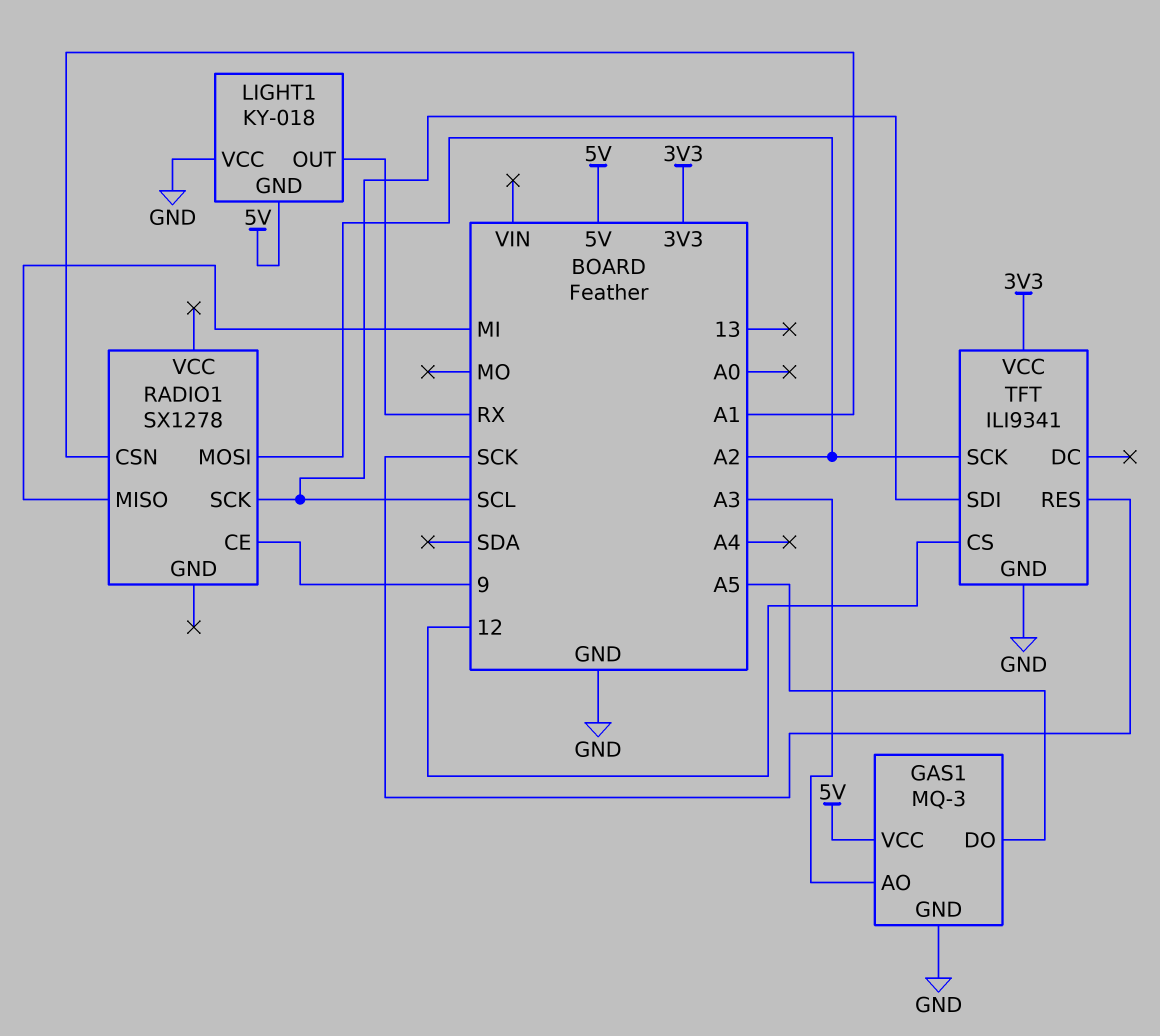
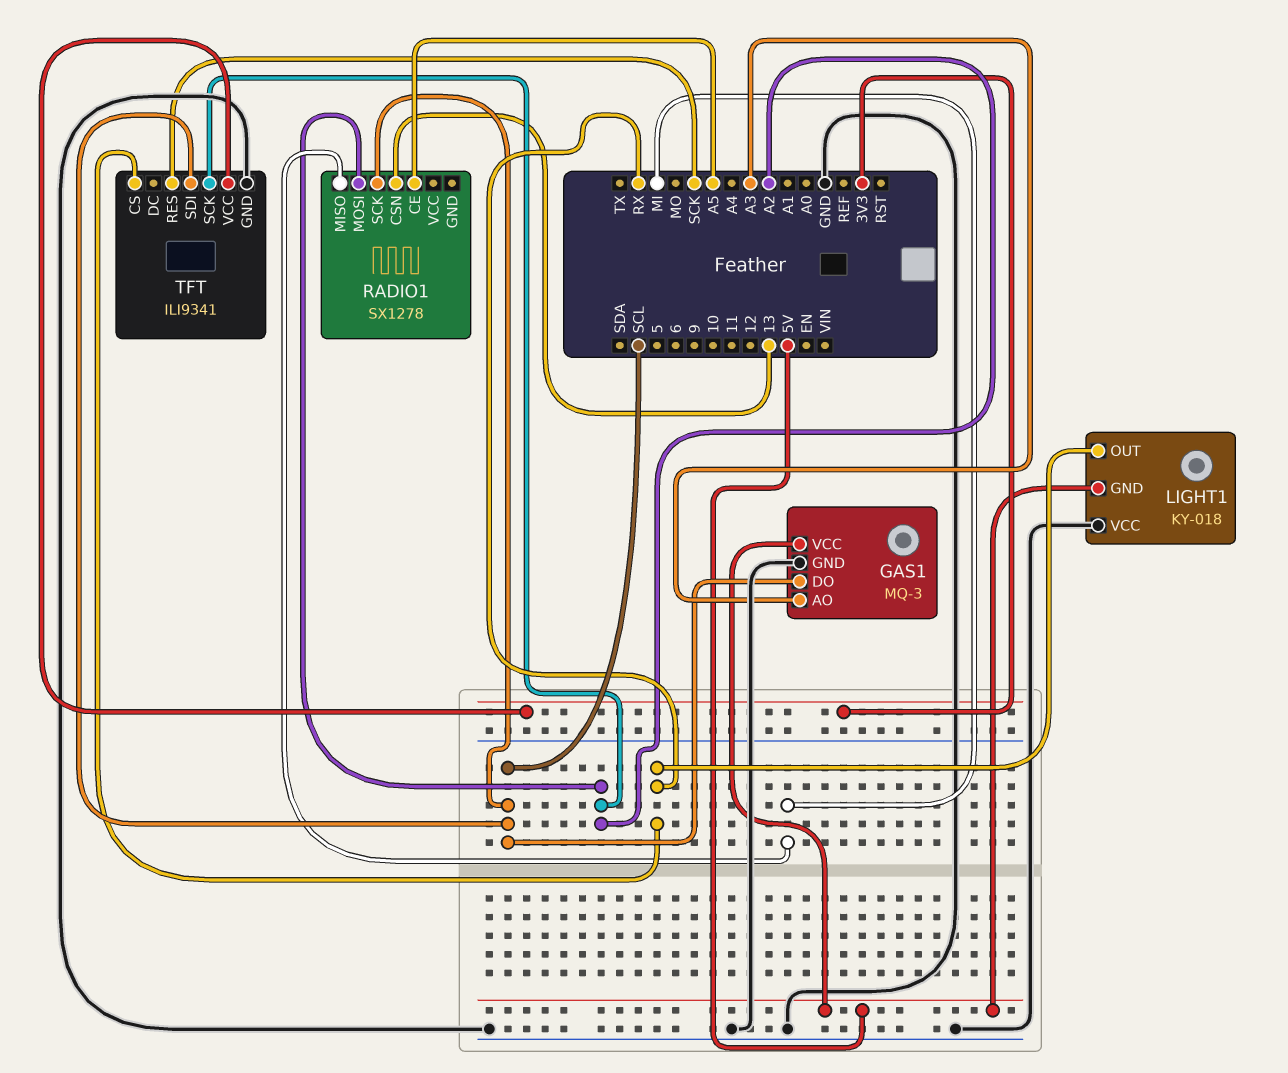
GAS1 pin DO: A5 -> SCL
RADIO1 pin CE: 9 -> A5
RADIO1 pin CSN: A1 -> 13
TFT pin CS: 12 -> RX

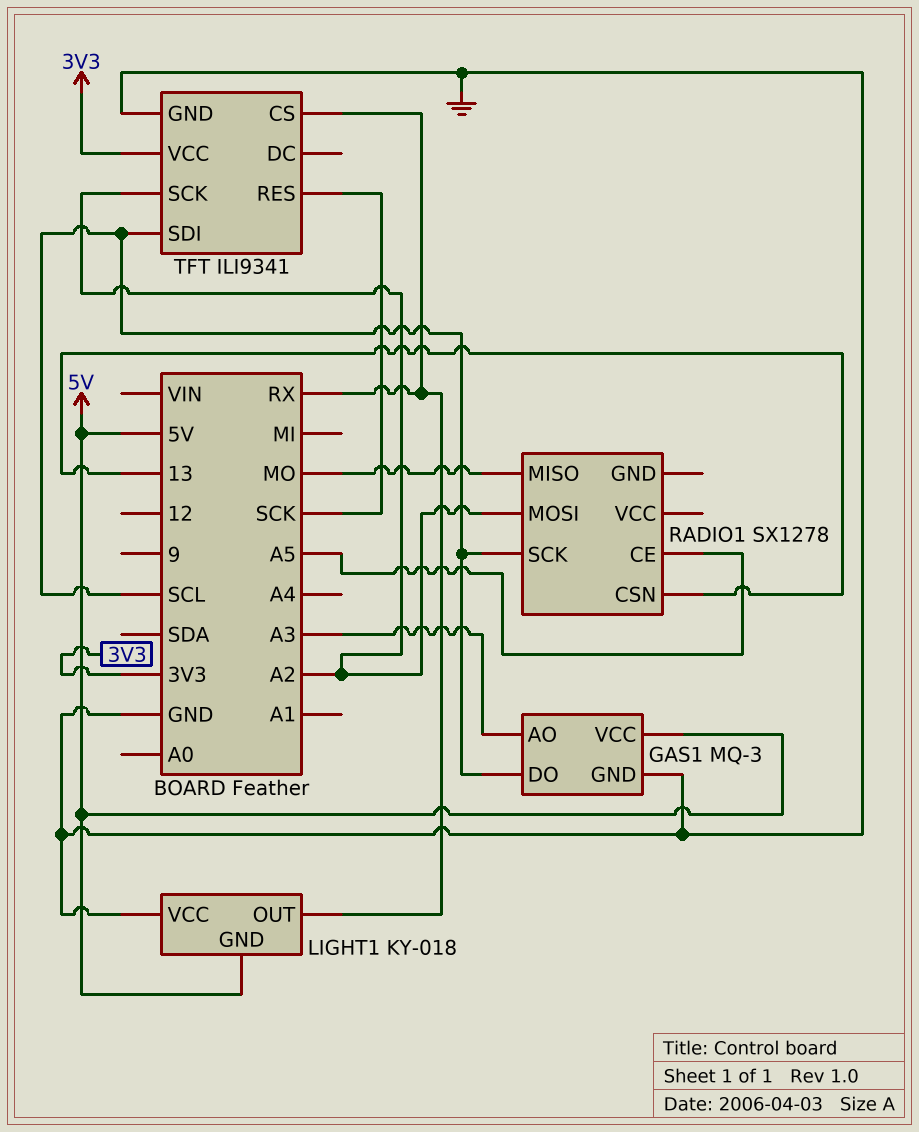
RADIO1 pin MISO: MI -> MO

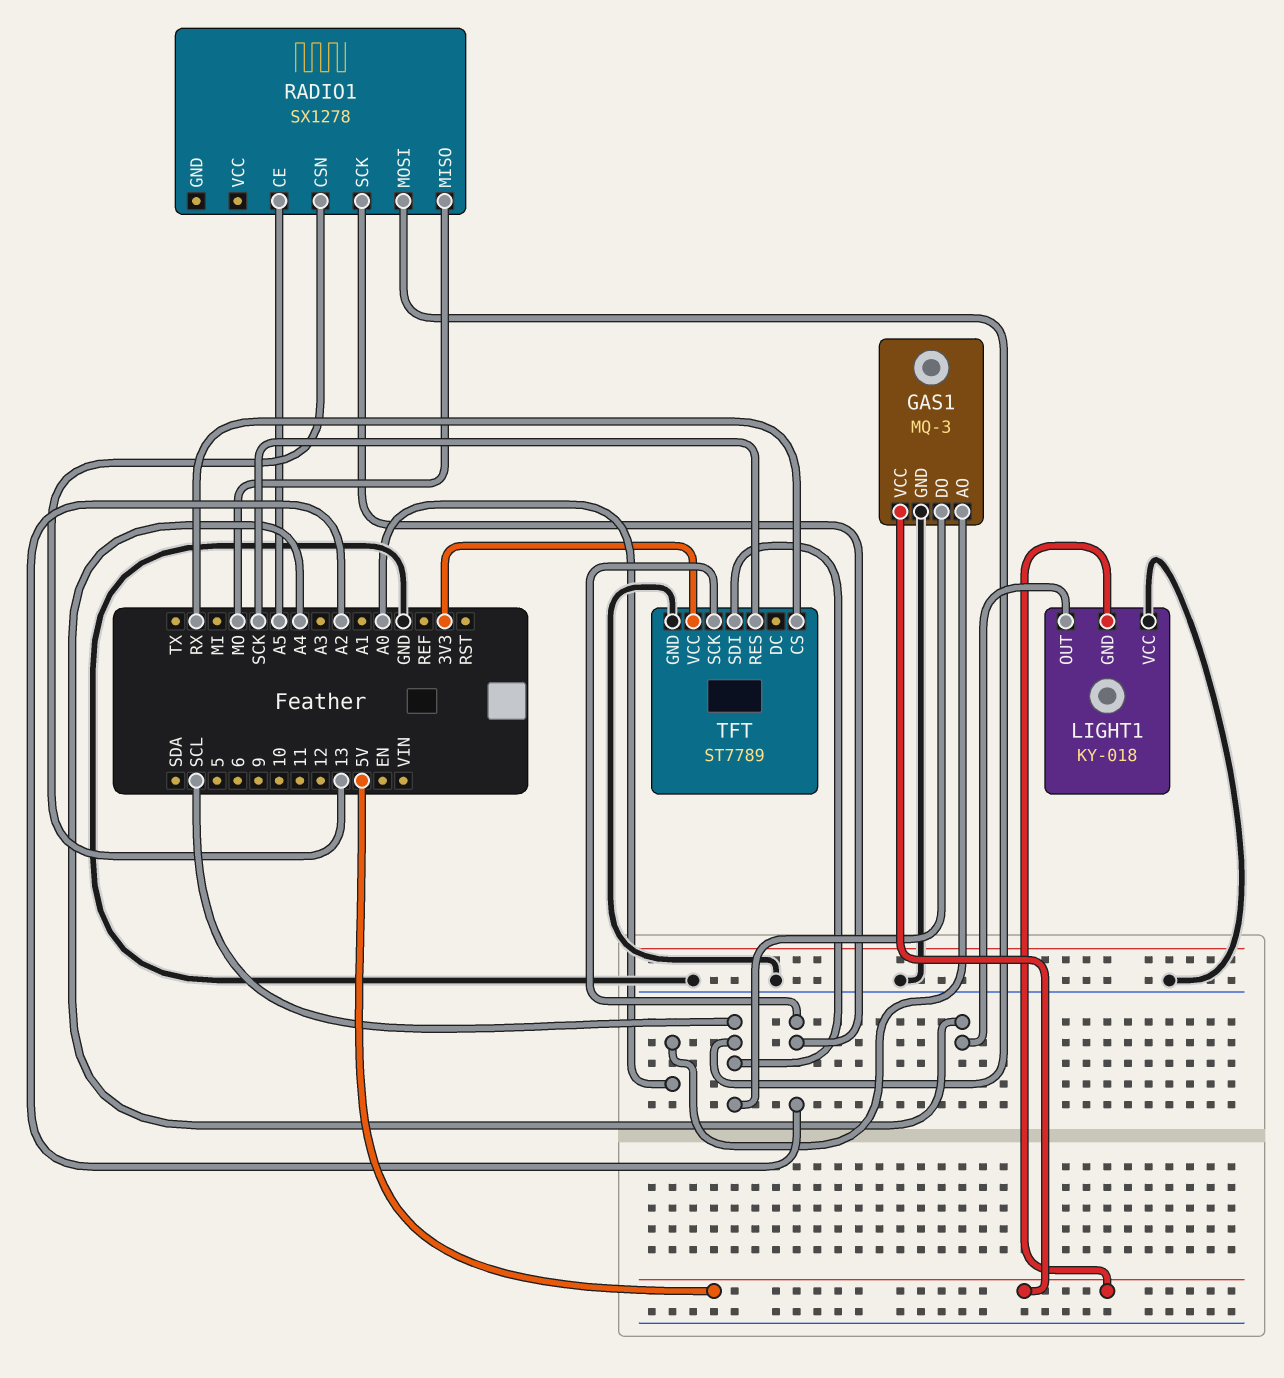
GAS1 pin AO: A3 -> A0
LIGHT1 pin OUT: RX -> A4
RADIO1 pin MOSI: A2 -> SCL
RADIO1 pin SCK: SCL -> A2
TFT: ILI9341 -> ST7789

